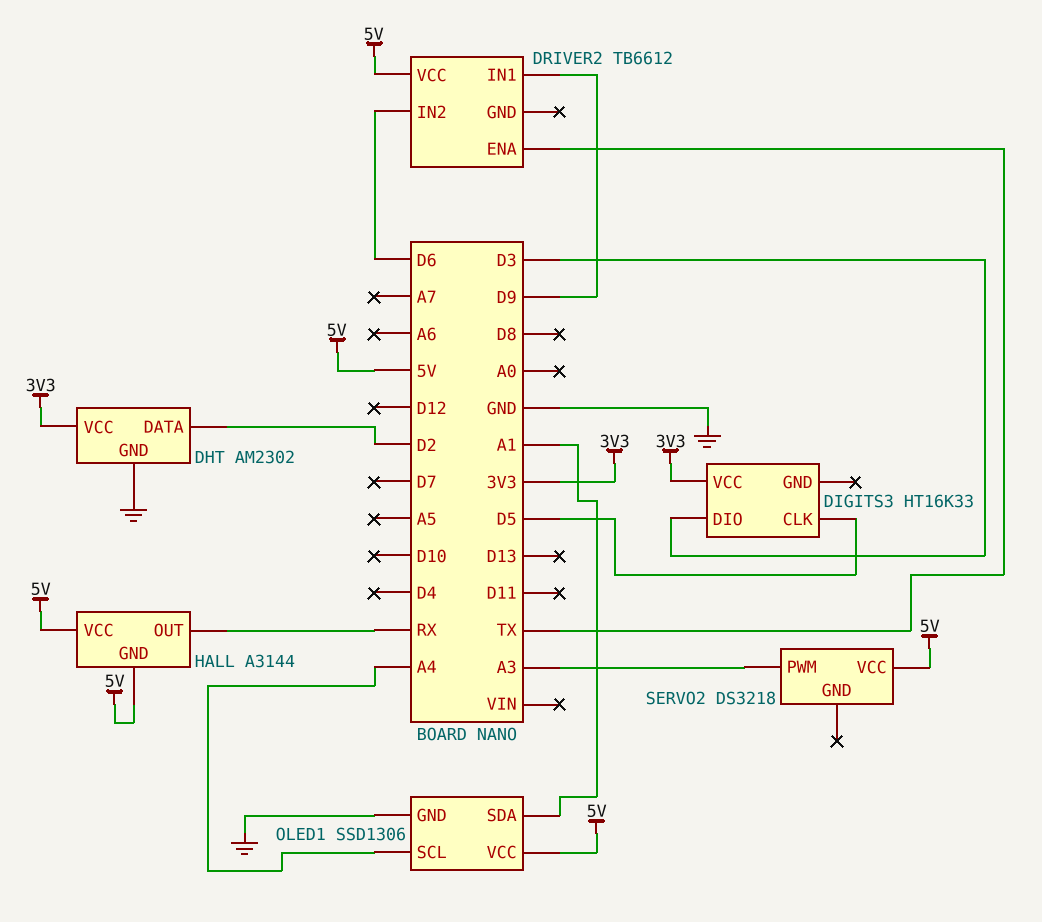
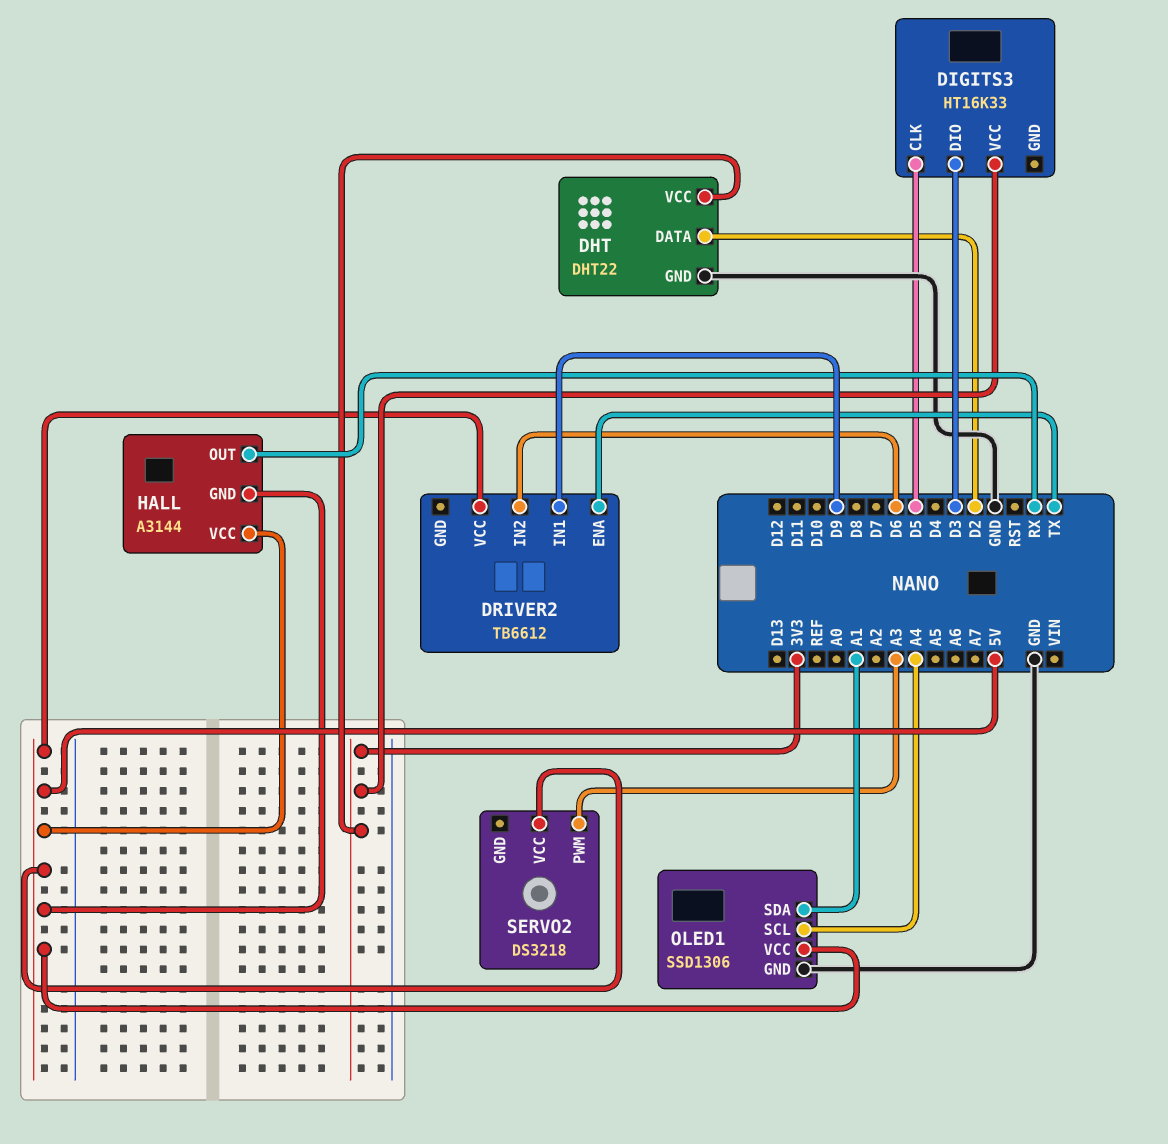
DHT: AM2302 -> DHT22

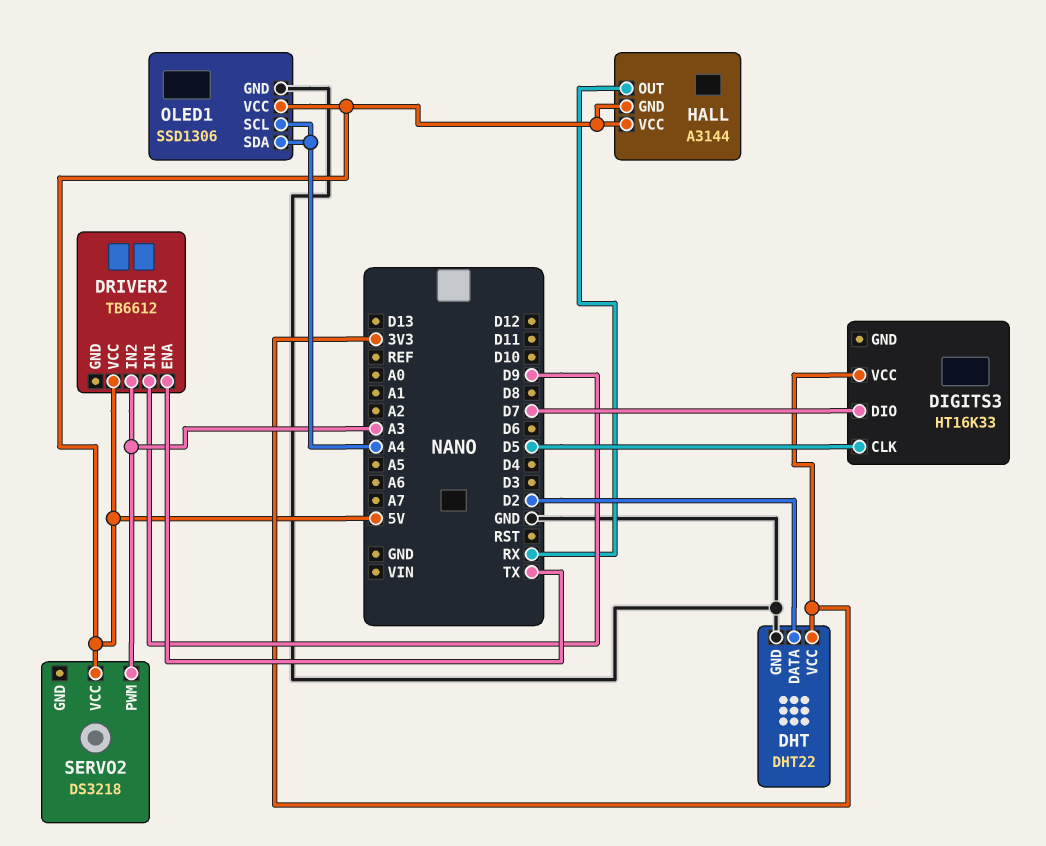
DIGITS3 pin DIO: D3 -> D7
DRIVER2 pin IN2: D6 -> A3
OLED1 pin SDA: A1 -> A4

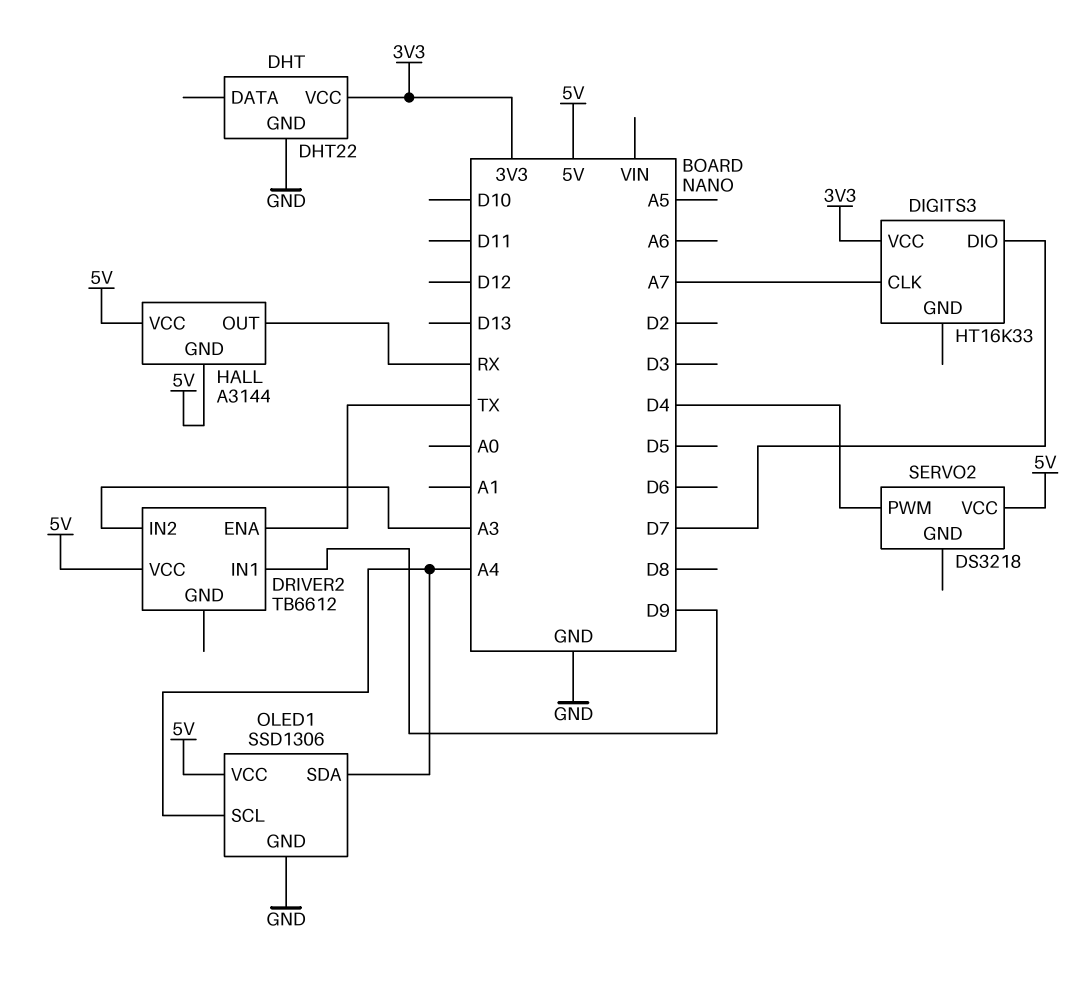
DHT pin DATA: D2 -> none
DIGITS3 pin CLK: D5 -> A7
SERVO2 pin PWM: A3 -> D4

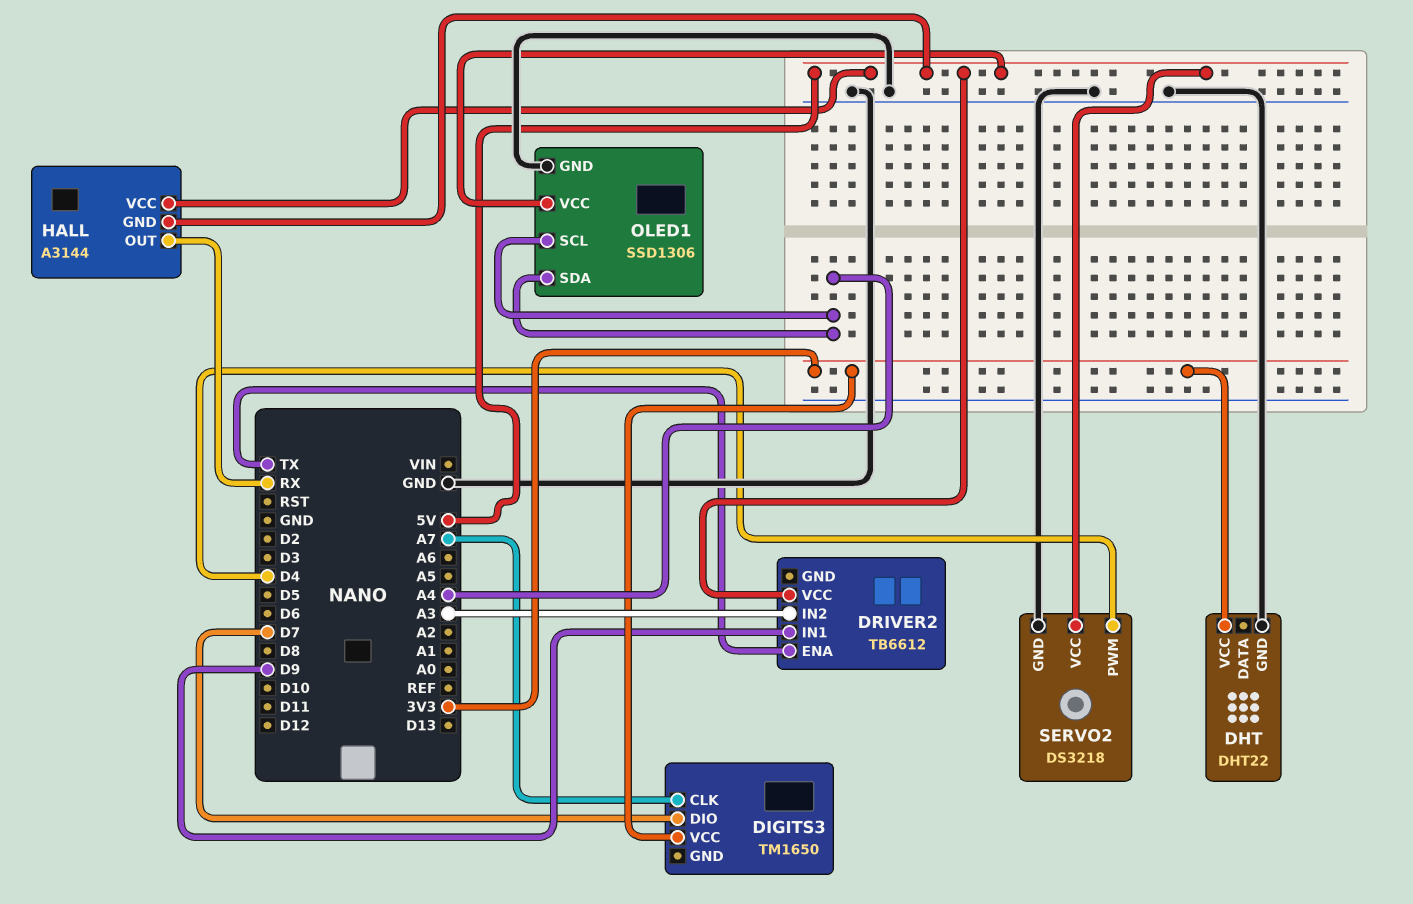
DIGITS3: HT16K33 -> TM1650
SERVO2 pin GND: none -> GND

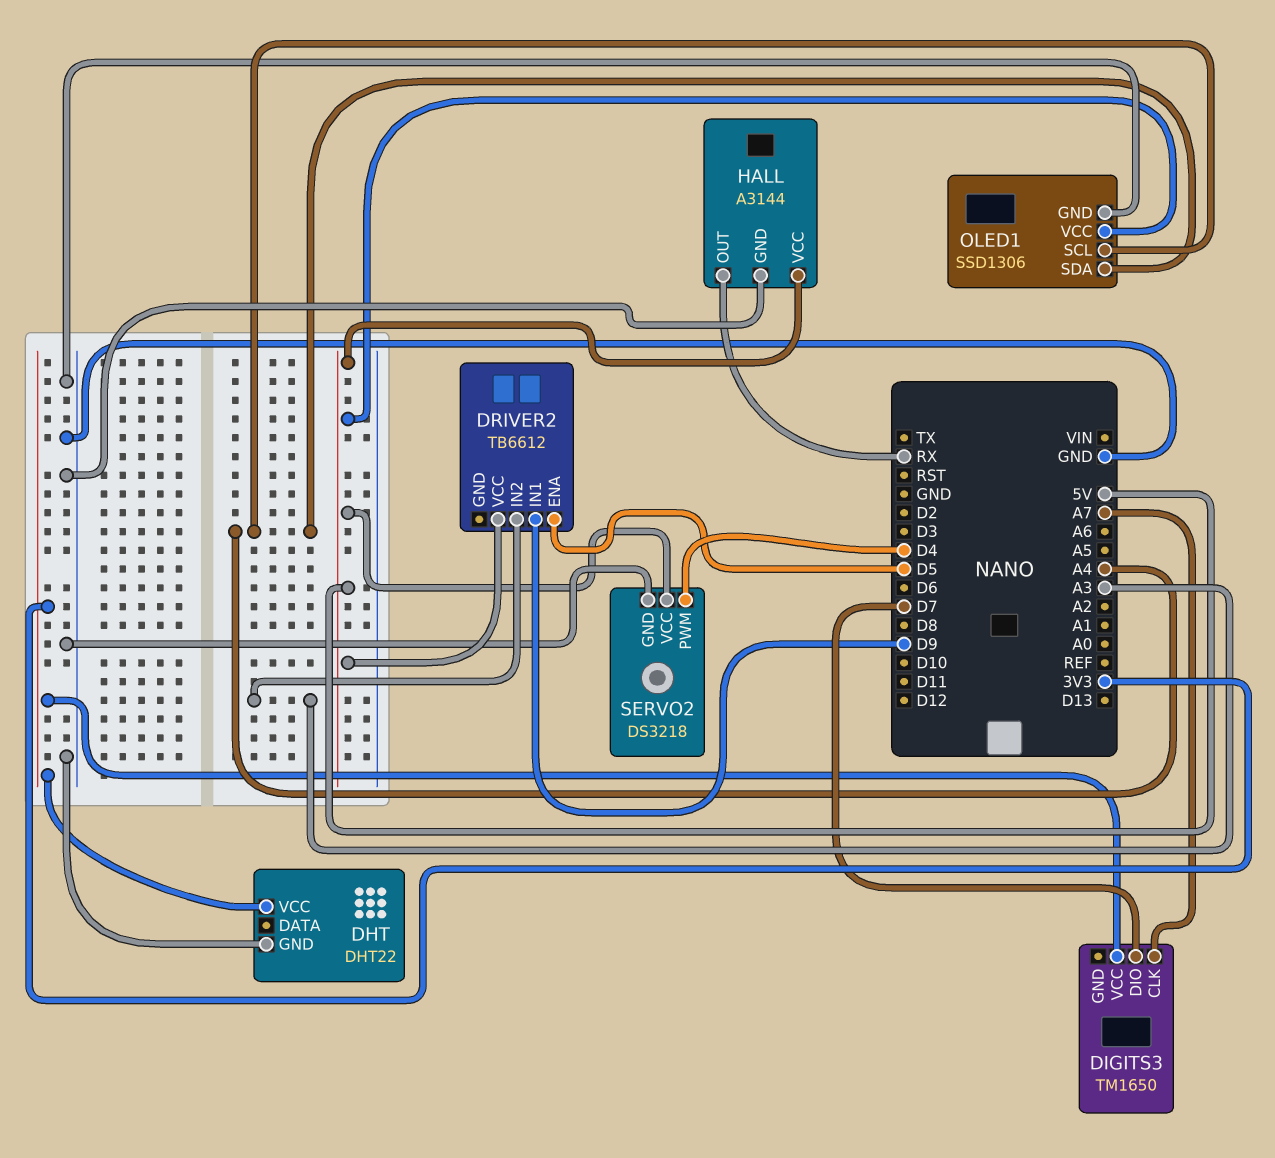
DRIVER2 pin ENA: TX -> D5
HALL pin GND: 5V -> GND

